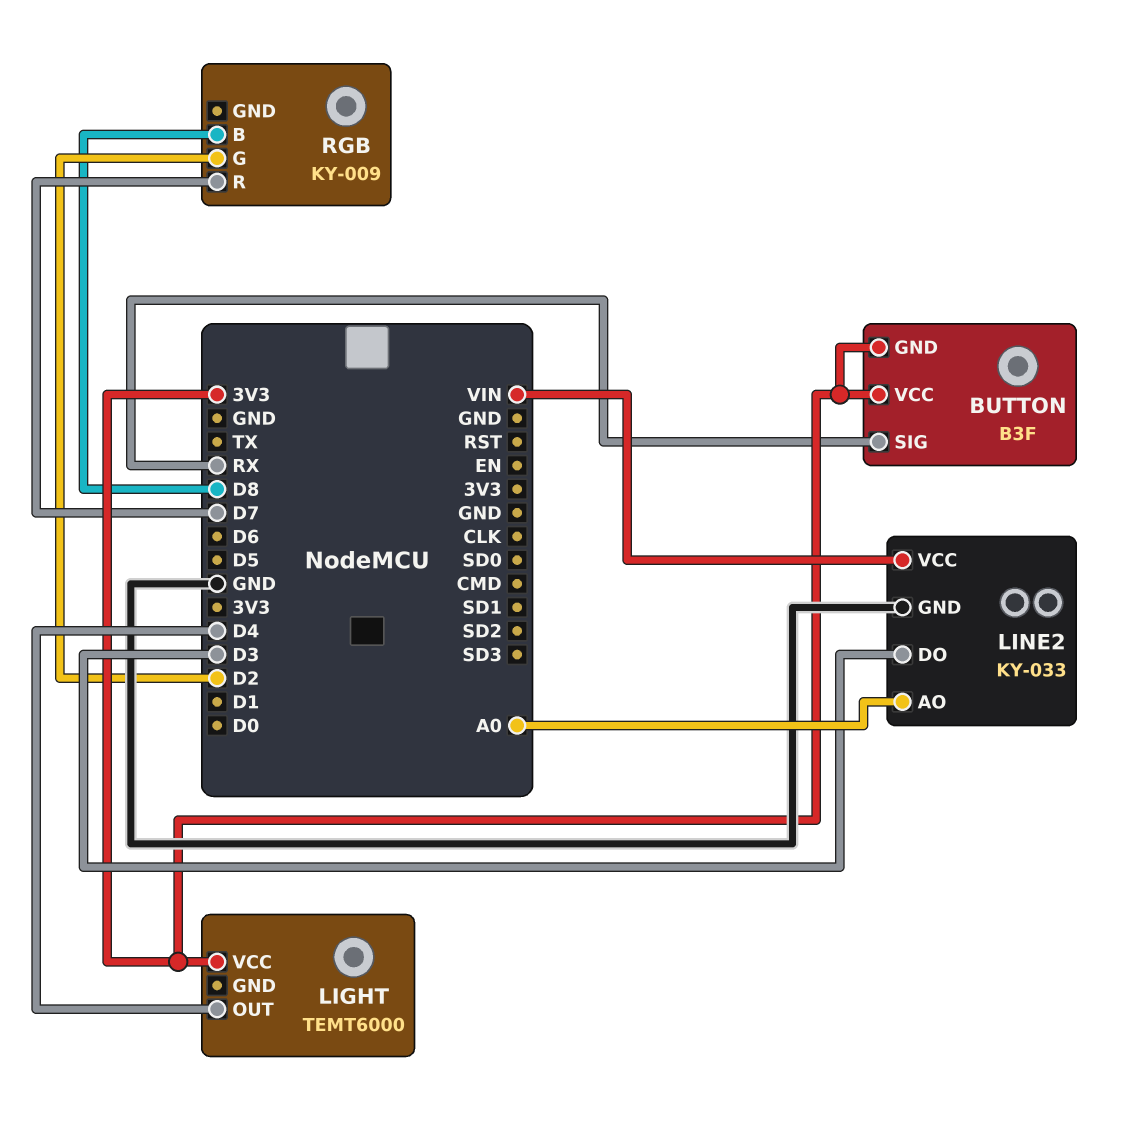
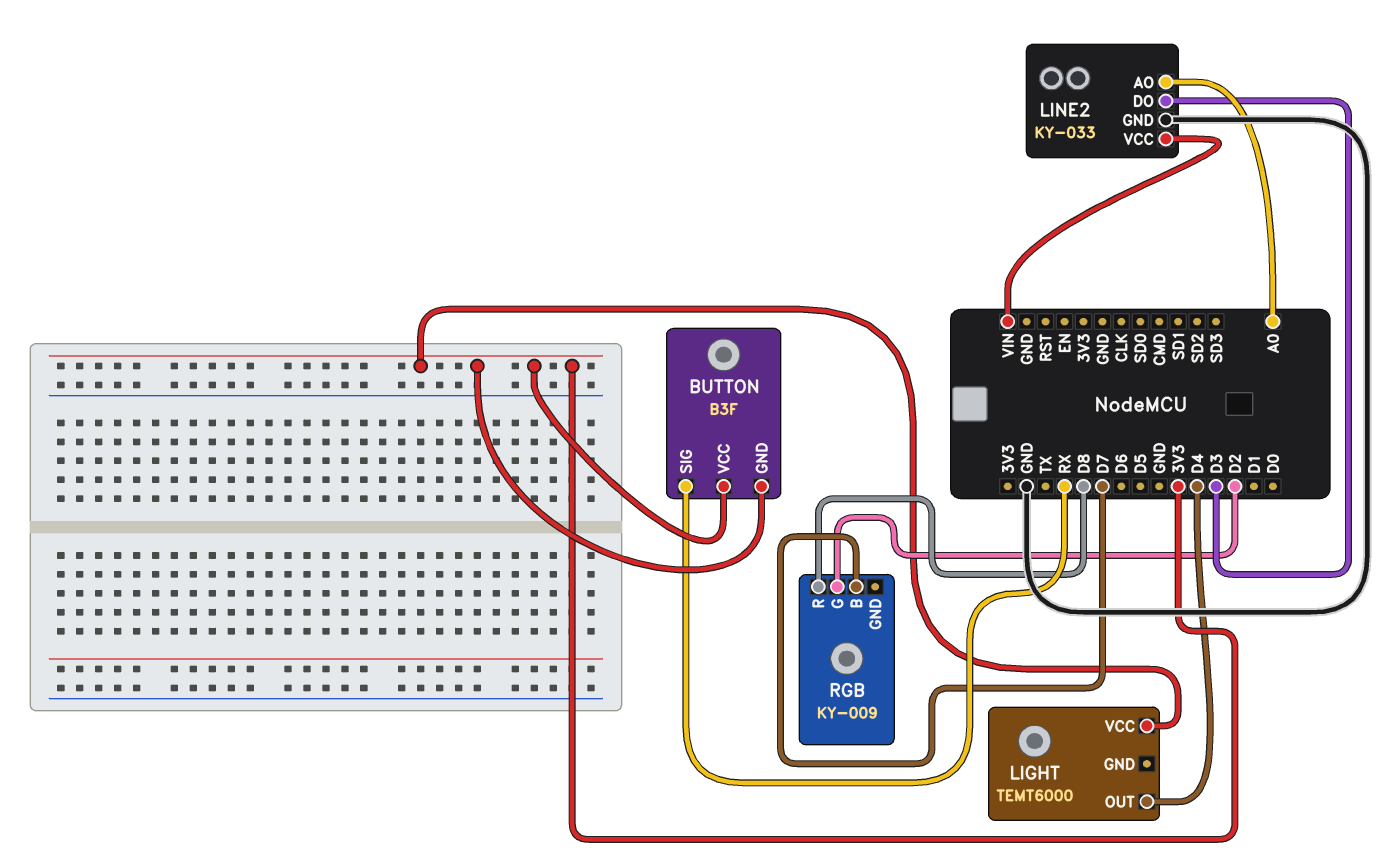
RGB pin B: D8 -> D7
RGB pin R: D7 -> D8

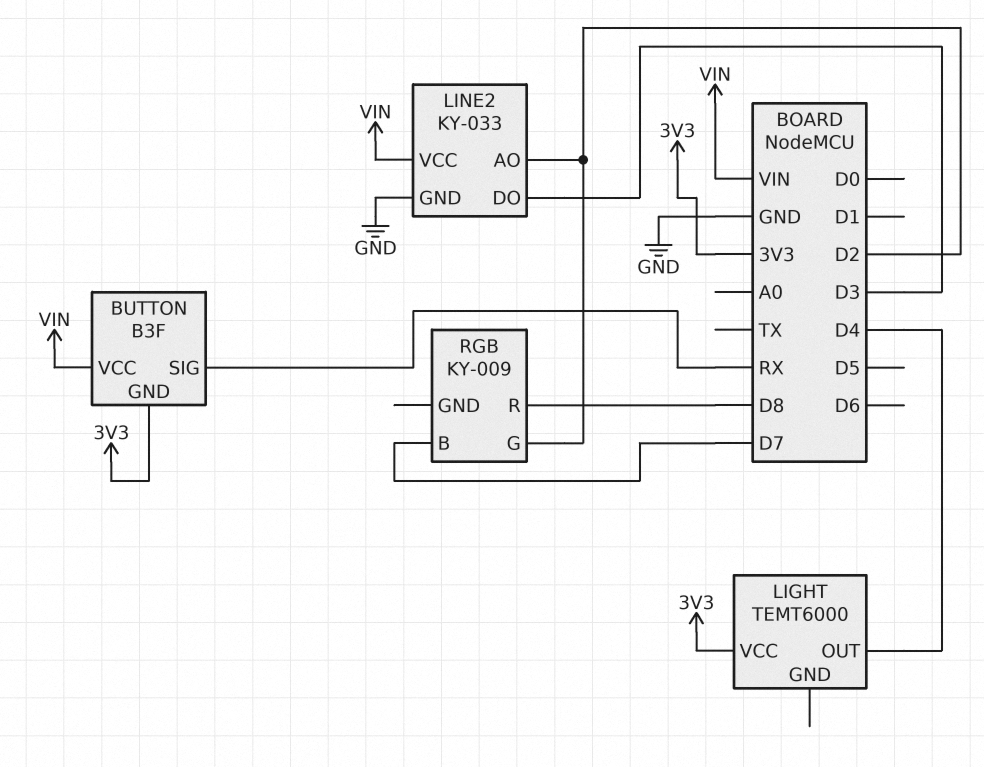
BUTTON pin VCC: 3V3 -> VIN
LINE2 pin AO: A0 -> D2

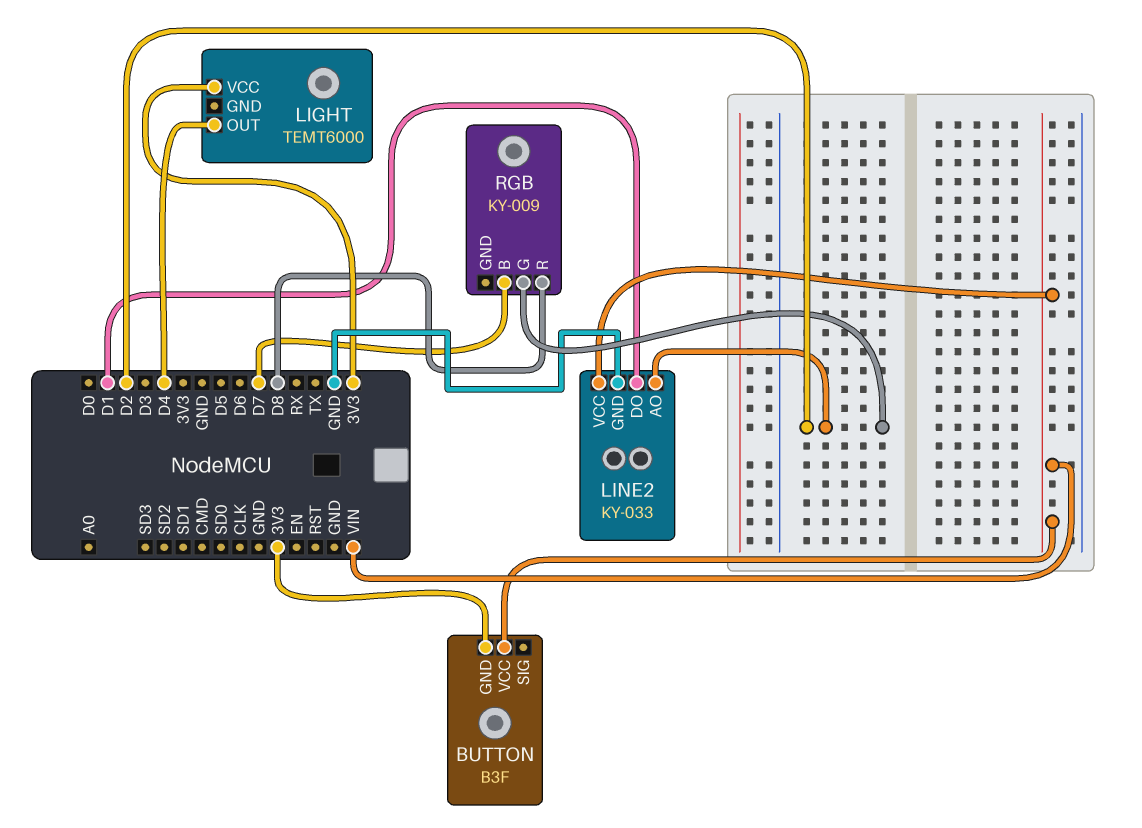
BUTTON pin SIG: RX -> none
LINE2 pin DO: D3 -> D1

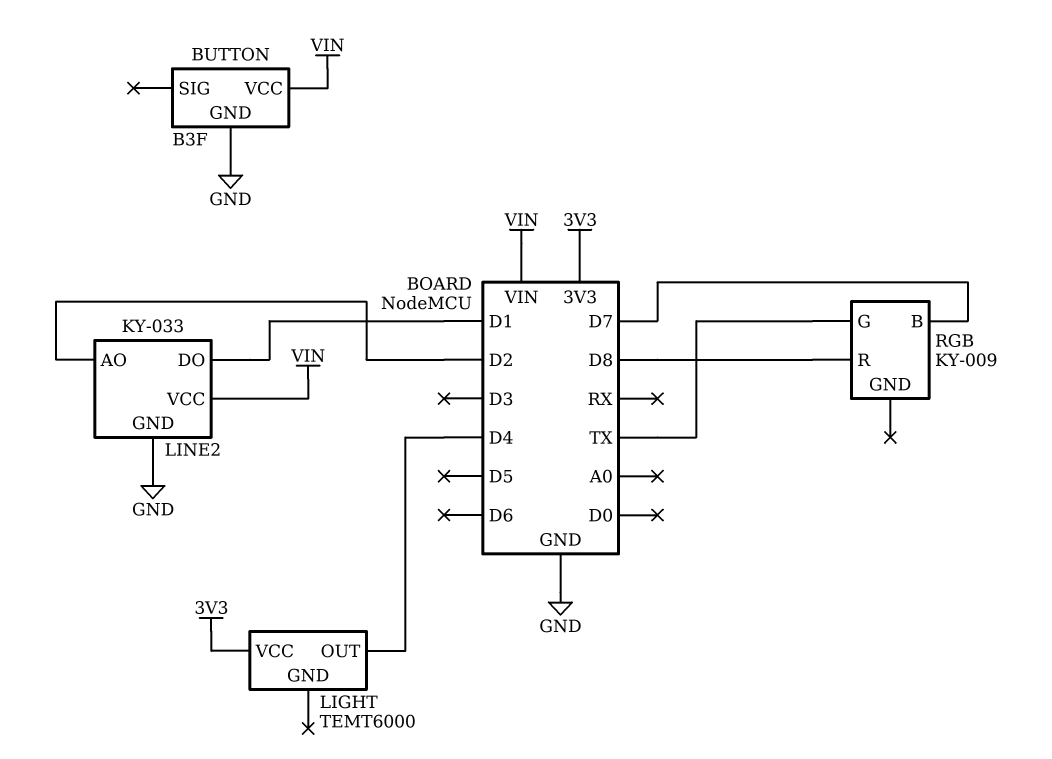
BUTTON pin GND: 3V3 -> GND
RGB pin G: D2 -> TX

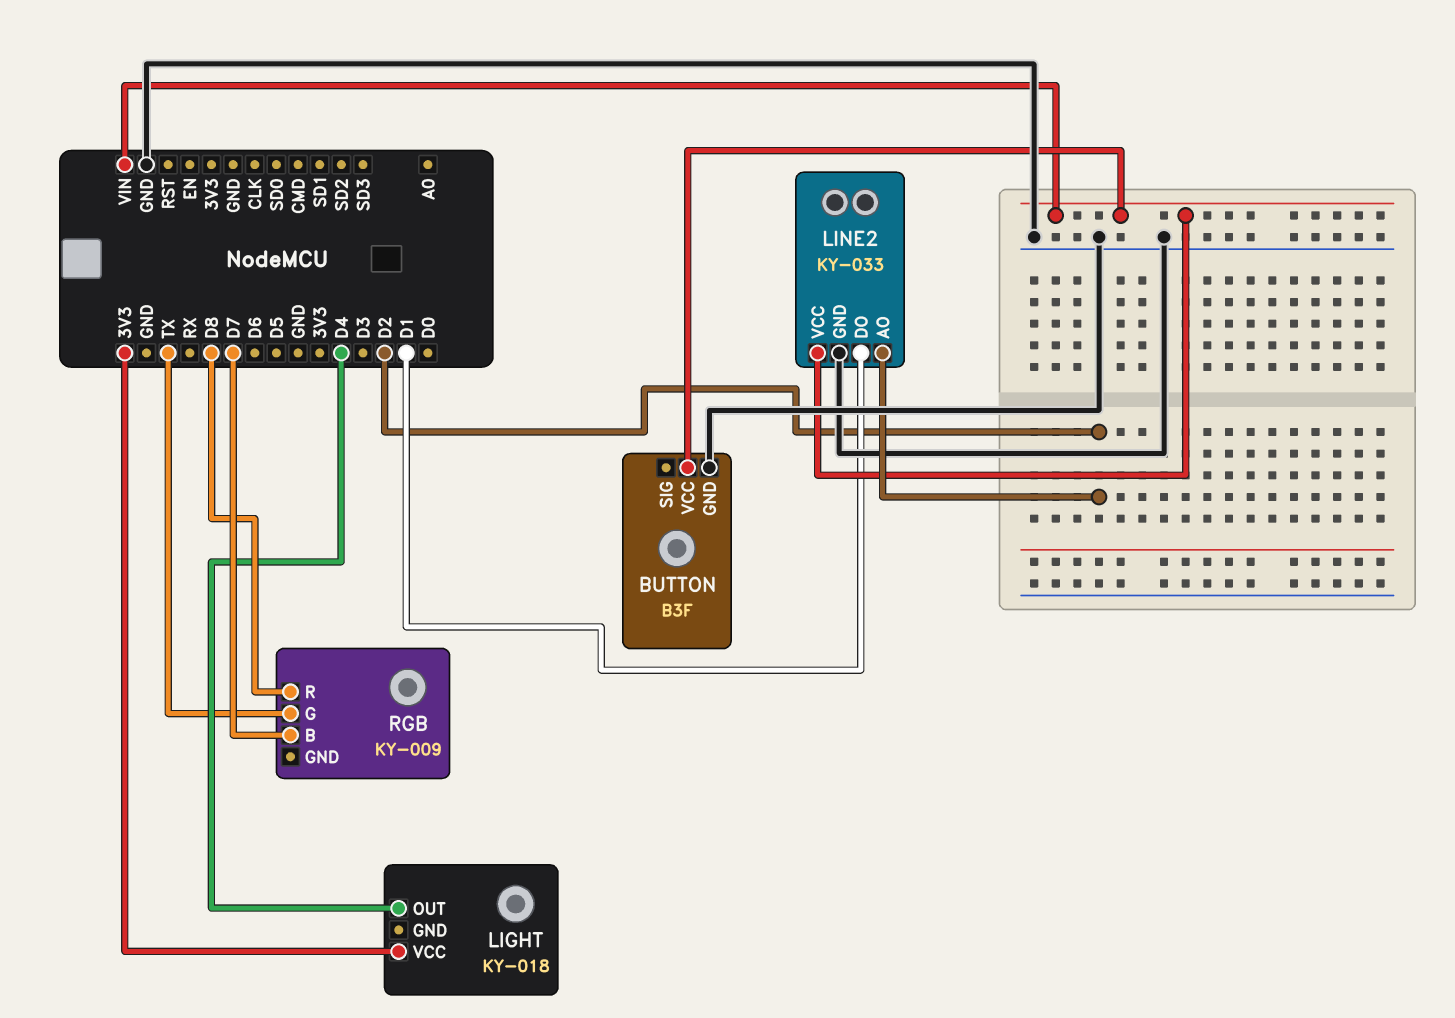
LIGHT: TEMT6000 -> KY-018

